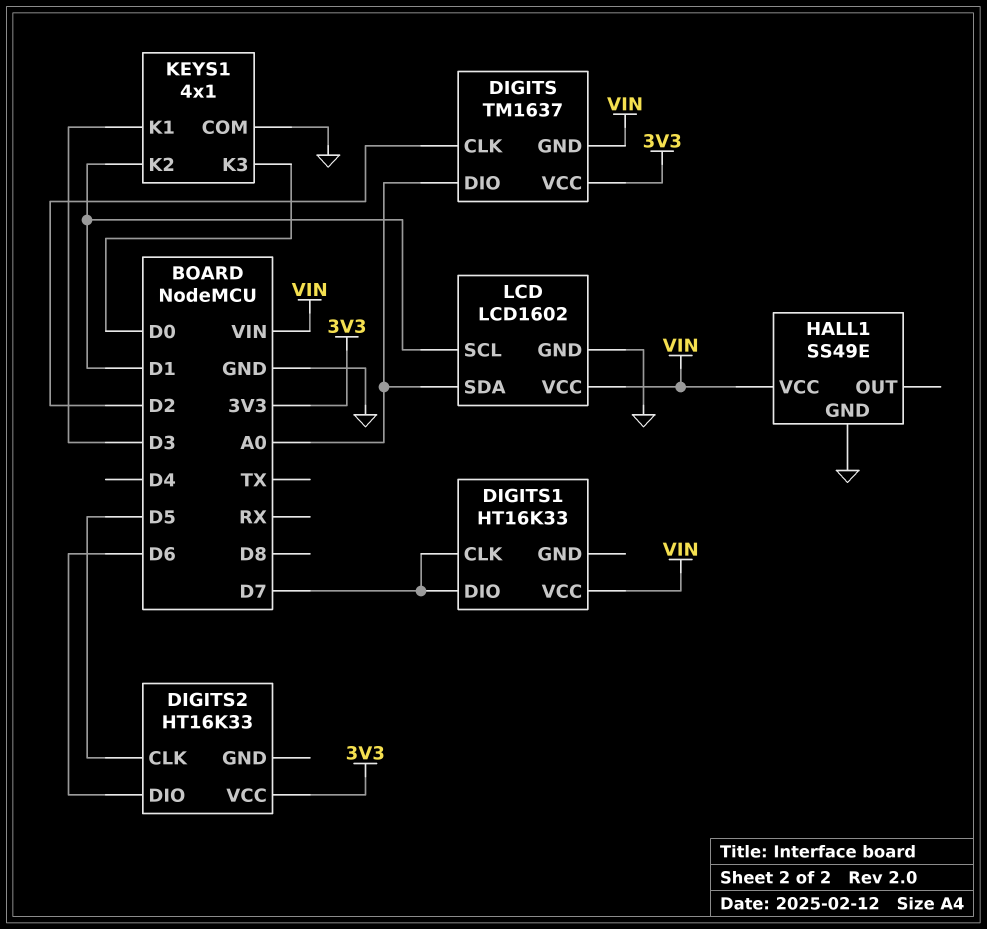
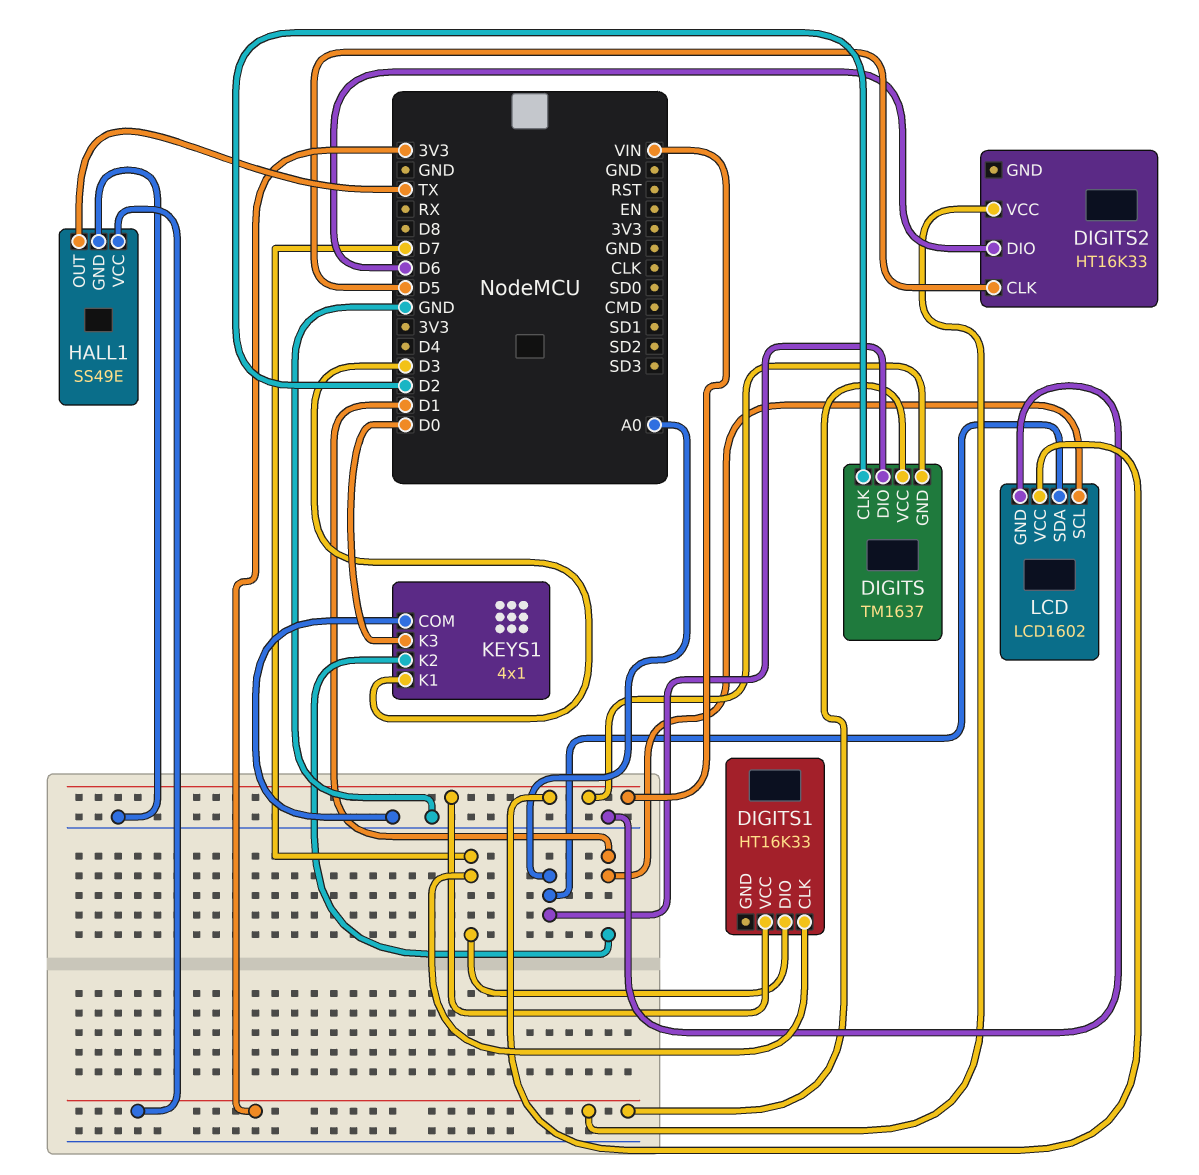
HALL1 pin OUT: none -> TX
HALL1 pin VCC: VIN -> 3V3

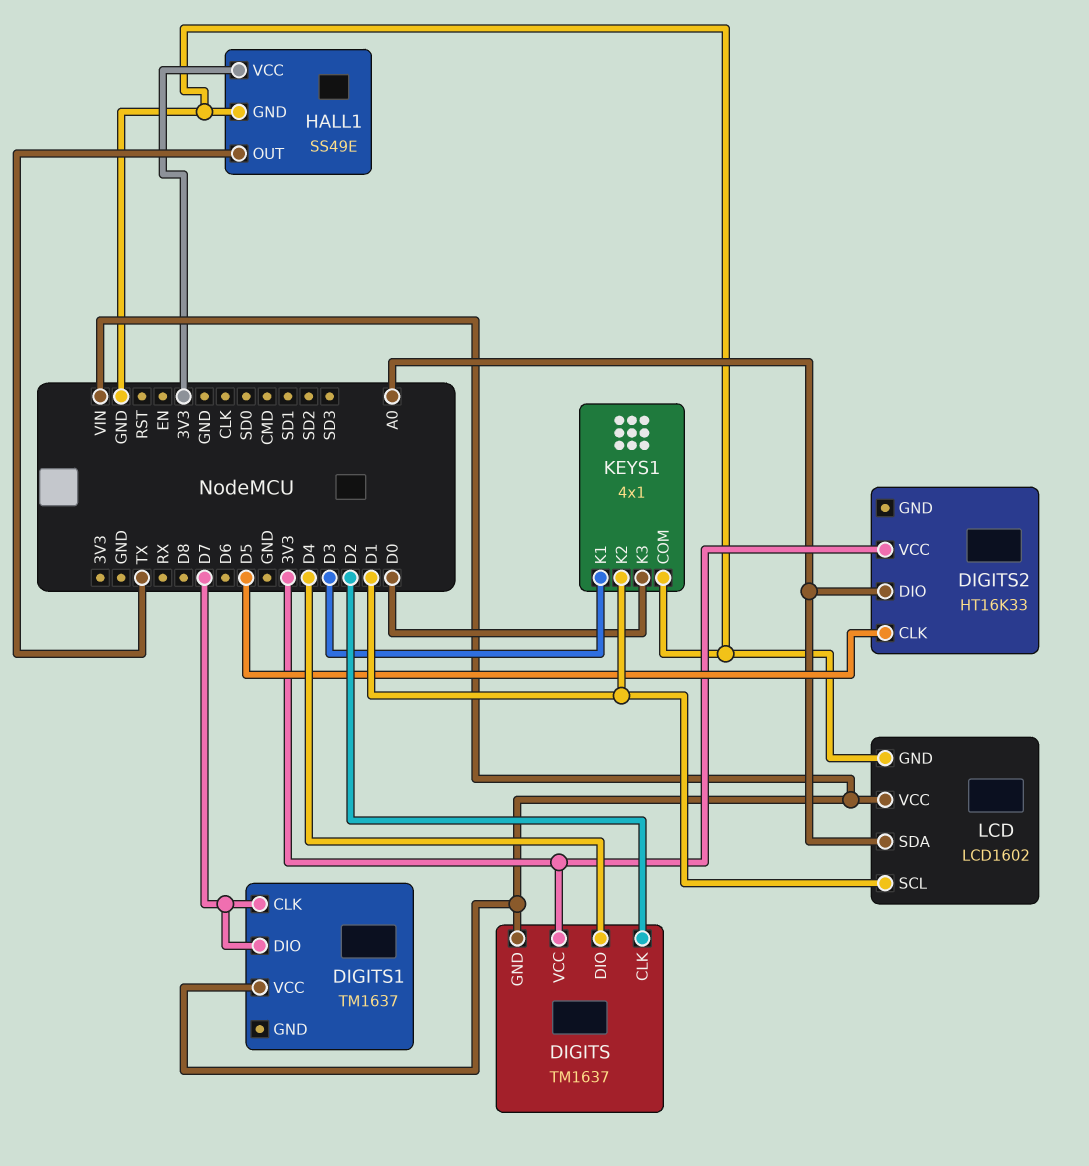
DIGITS pin DIO: A0 -> D4
DIGITS1: HT16K33 -> TM1637
DIGITS2 pin DIO: D6 -> A0

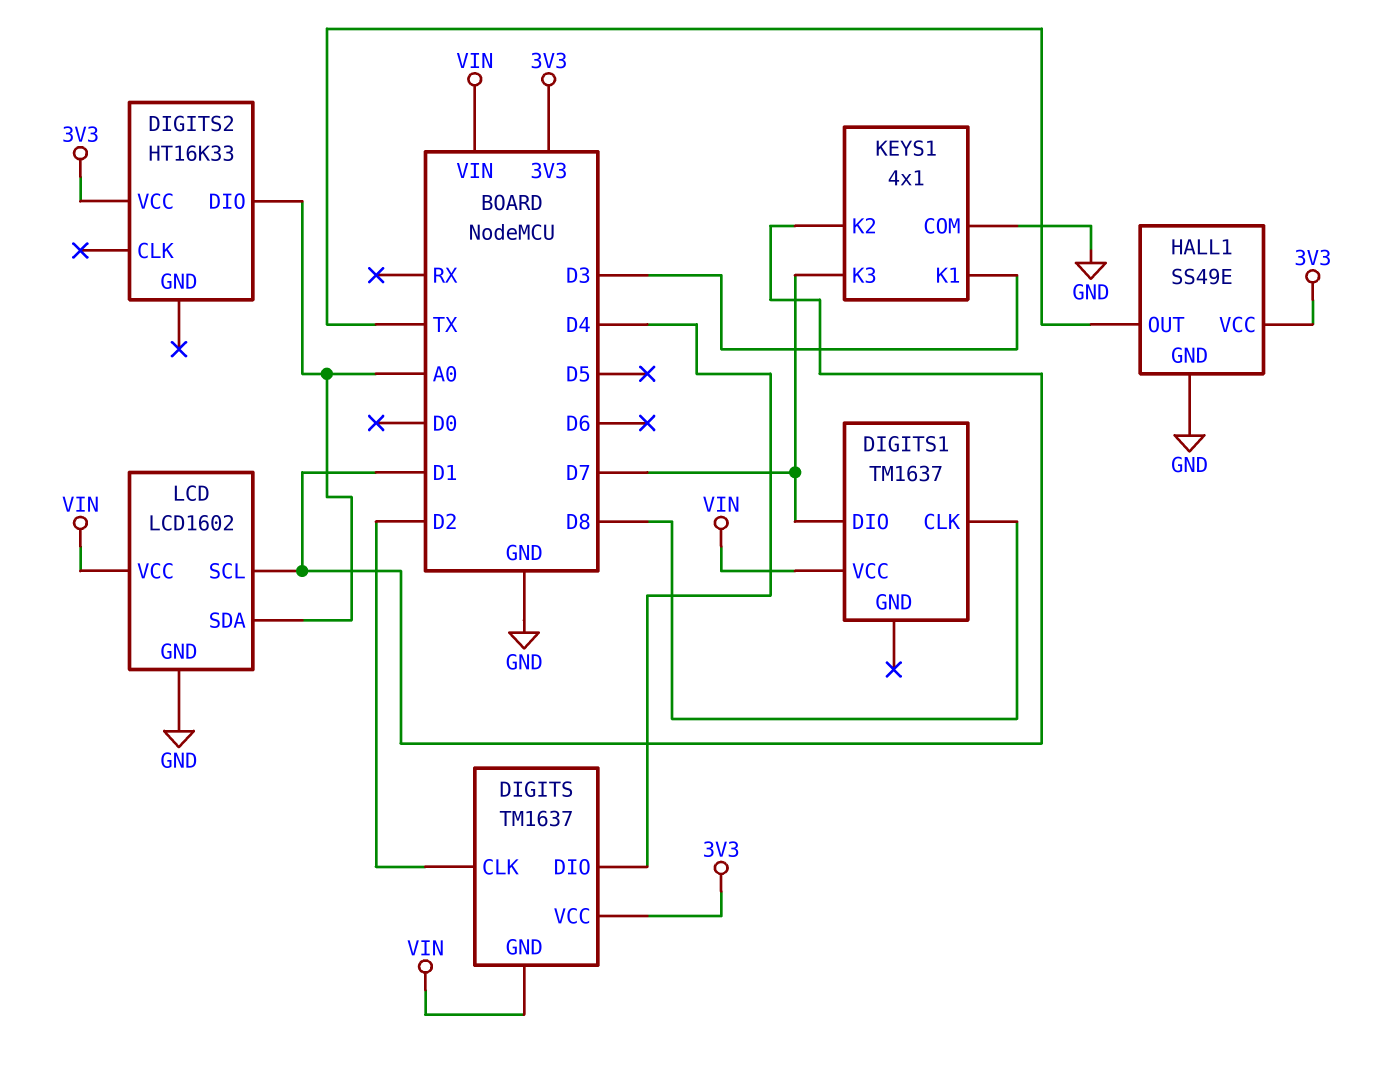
DIGITS1 pin CLK: D7 -> D8
DIGITS2 pin CLK: D5 -> none
KEYS1 pin K3: D0 -> D7

